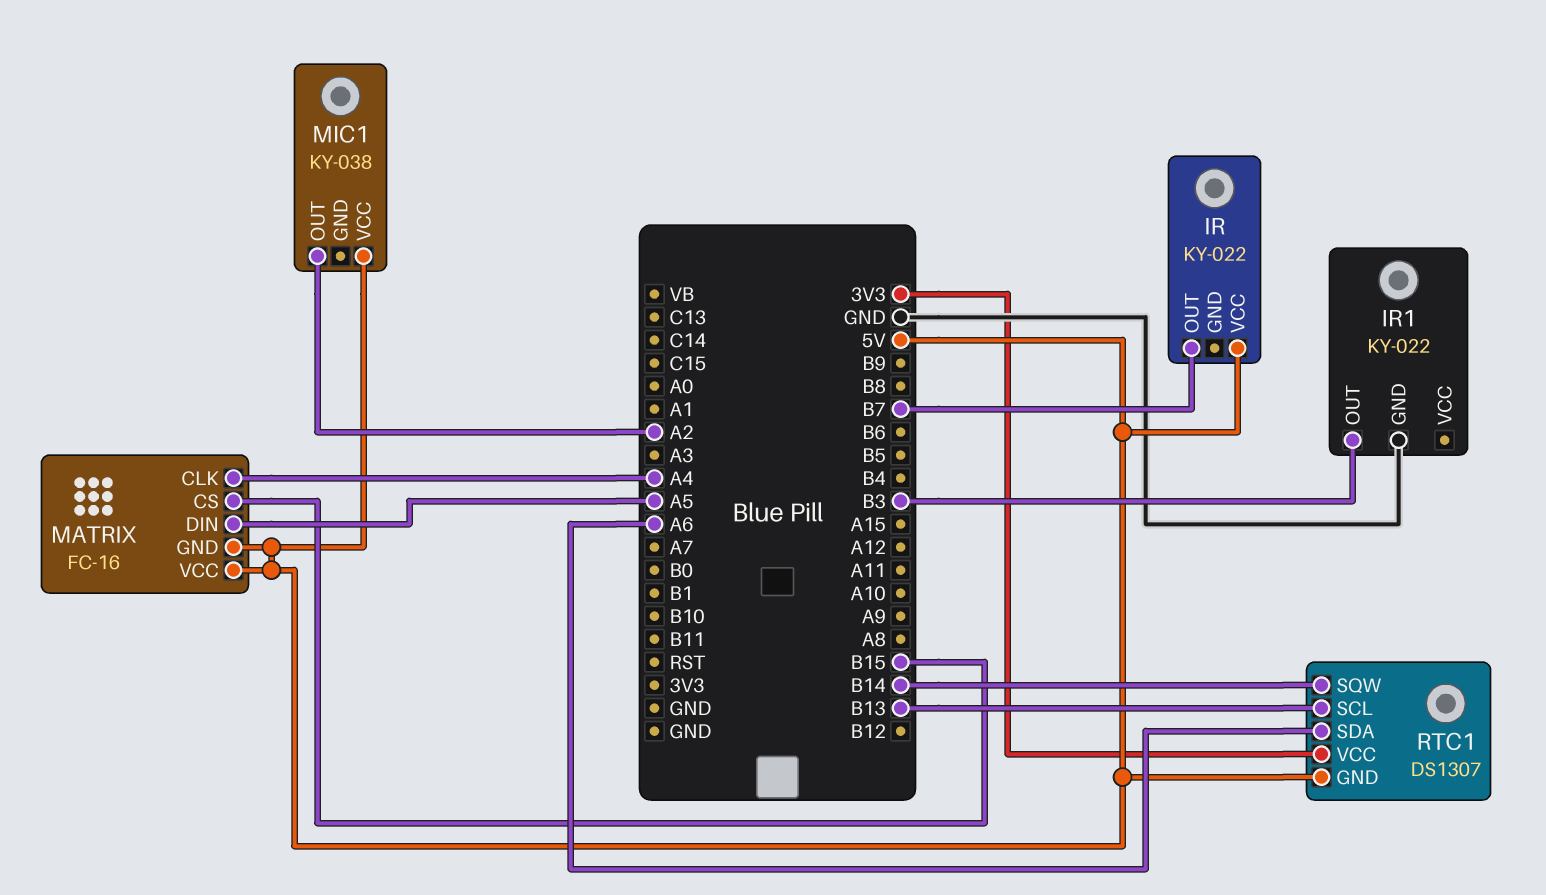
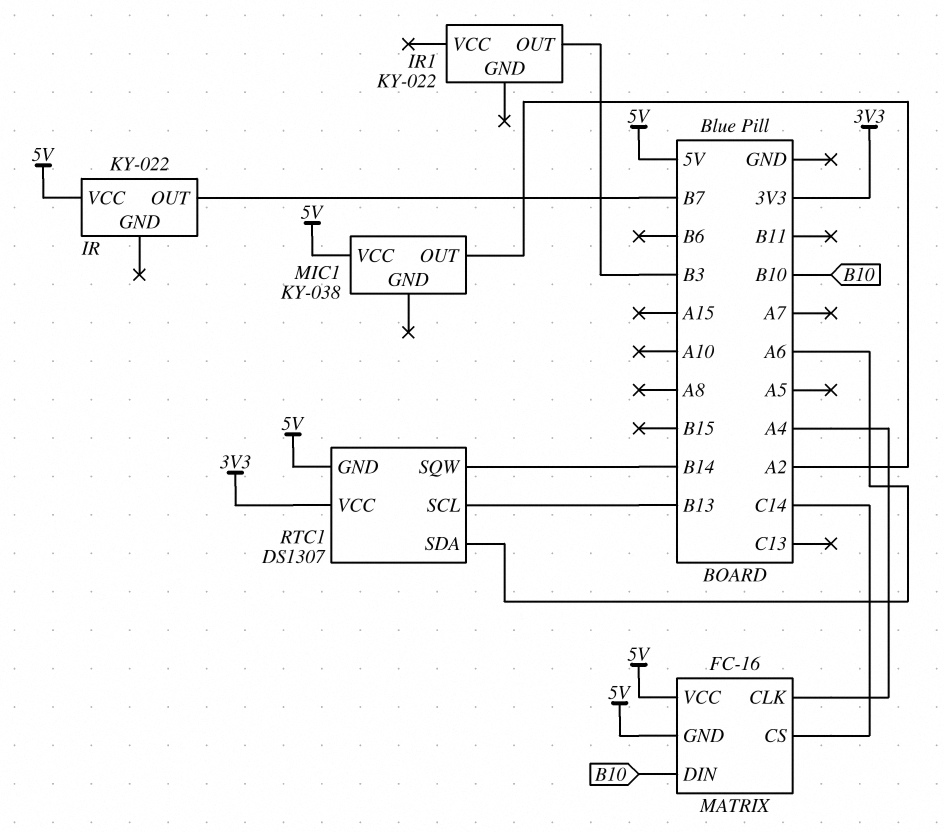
IR1 pin GND: GND -> none
MATRIX pin CS: B15 -> C14
MATRIX pin DIN: A5 -> B10

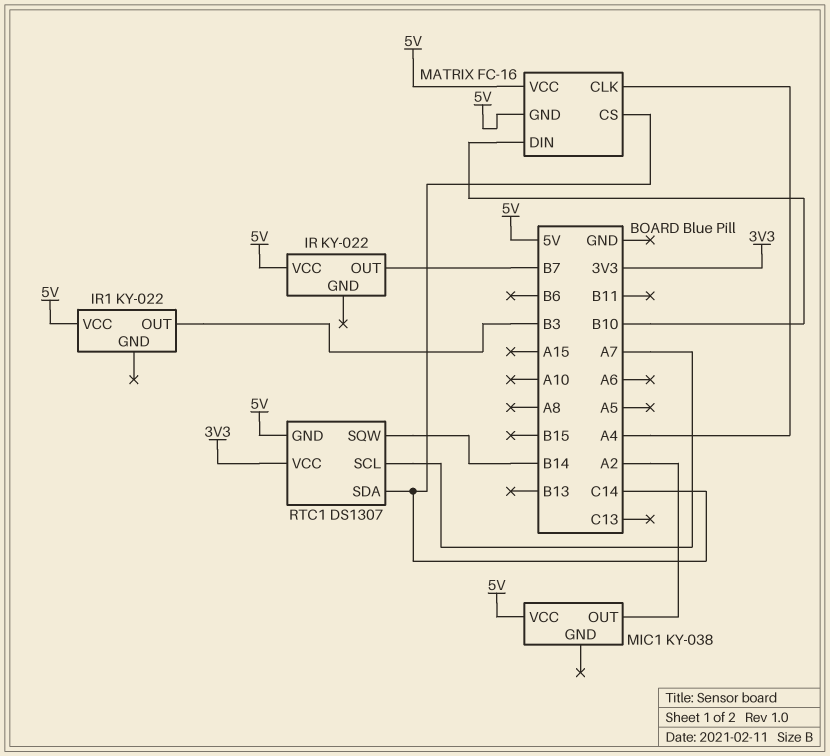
IR1 pin VCC: none -> 5V
RTC1 pin SCL: B13 -> A7
RTC1 pin SDA: A6 -> C14

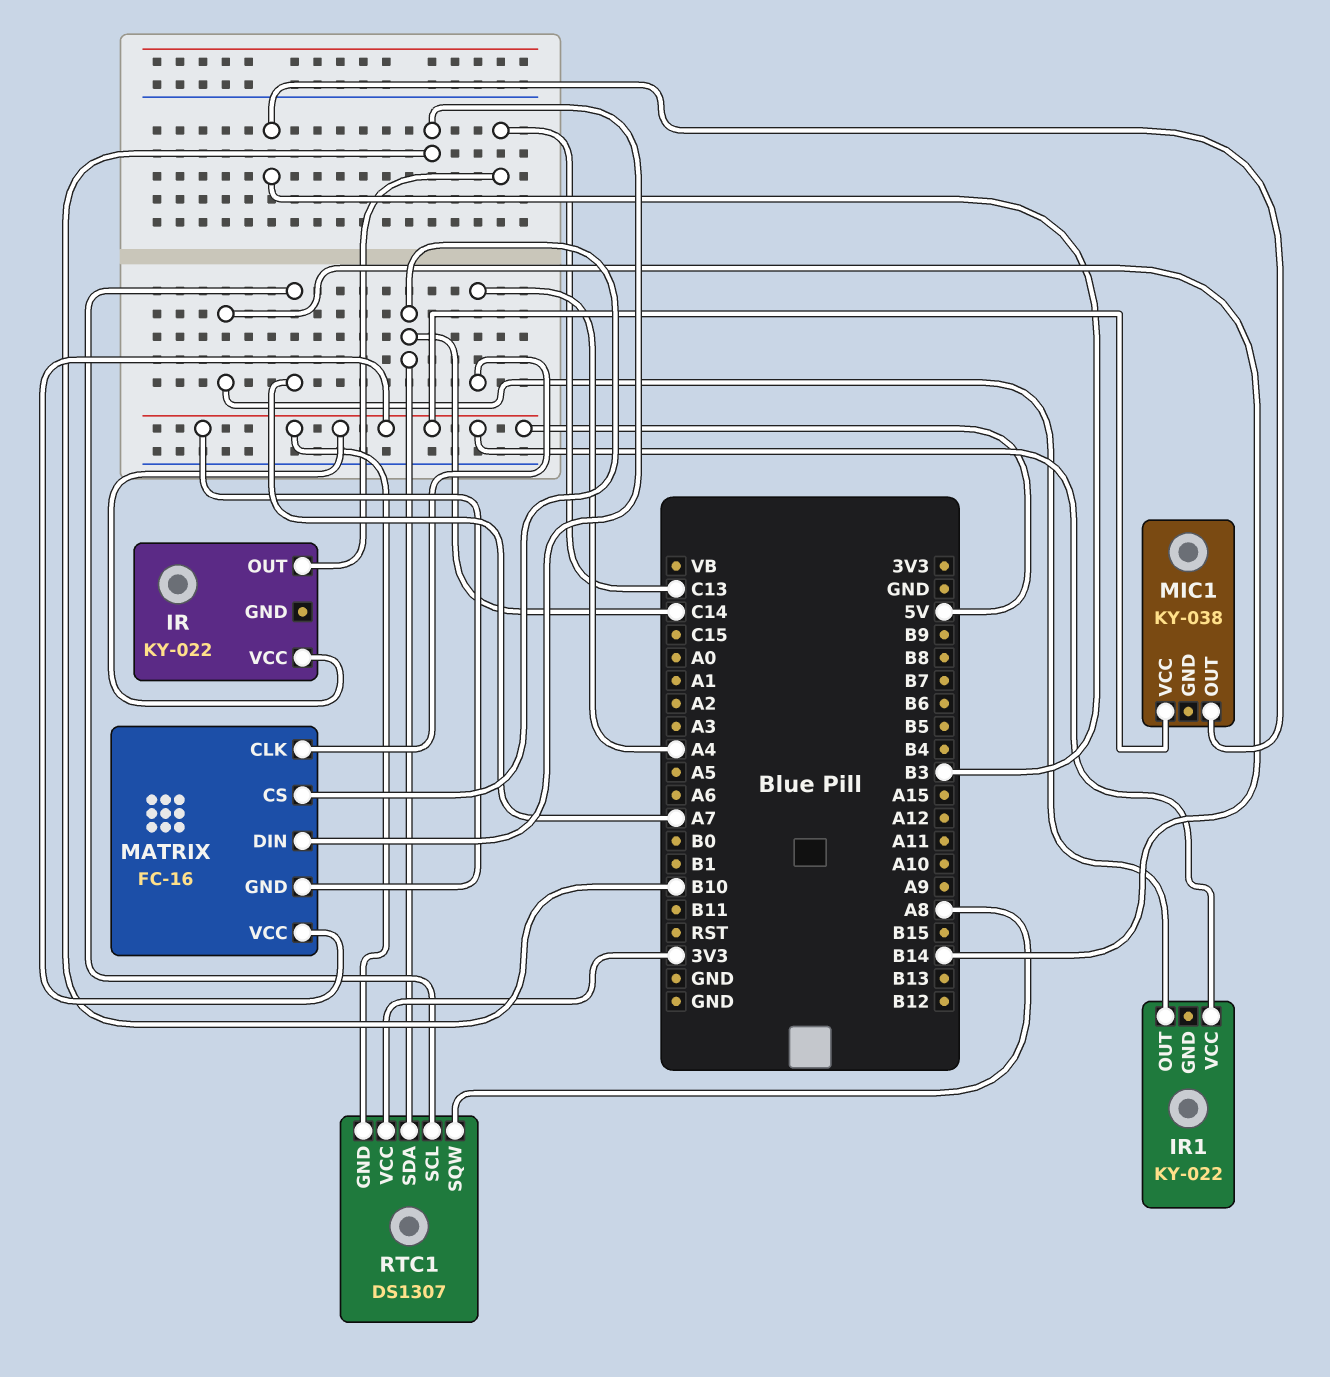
IR pin OUT: B7 -> C13
IR1 pin OUT: B3 -> B14
MIC1 pin OUT: A2 -> B3
RTC1 pin SQW: B14 -> A8

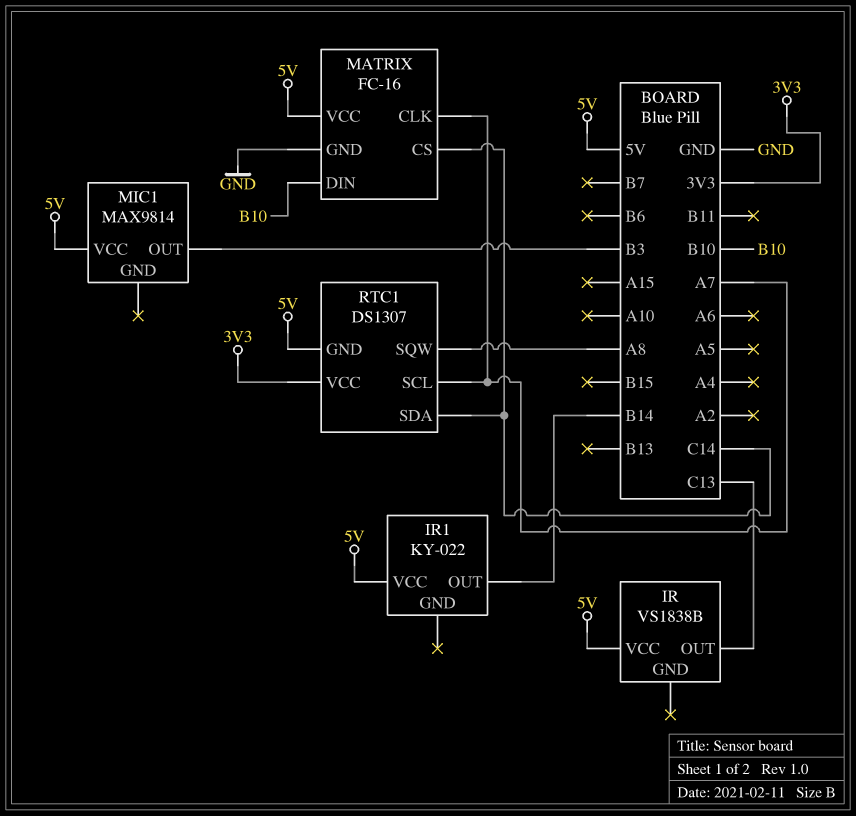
IR: KY-022 -> VS1838B
MATRIX pin CLK: A4 -> A7
MATRIX pin GND: 5V -> GND
MIC1: KY-038 -> MAX9814

